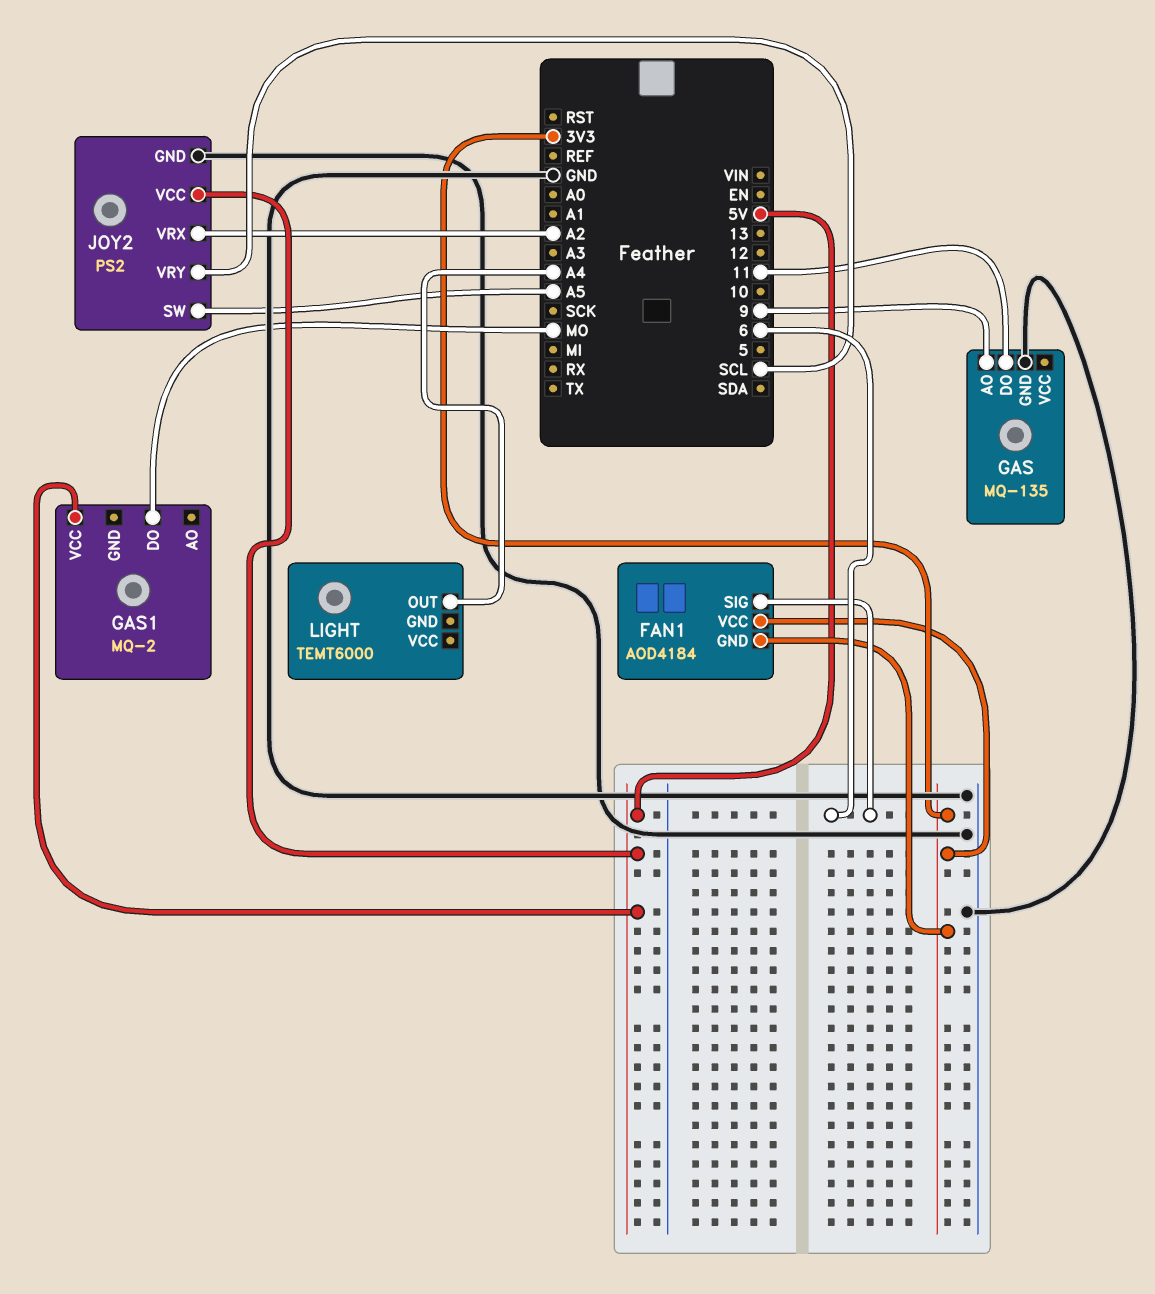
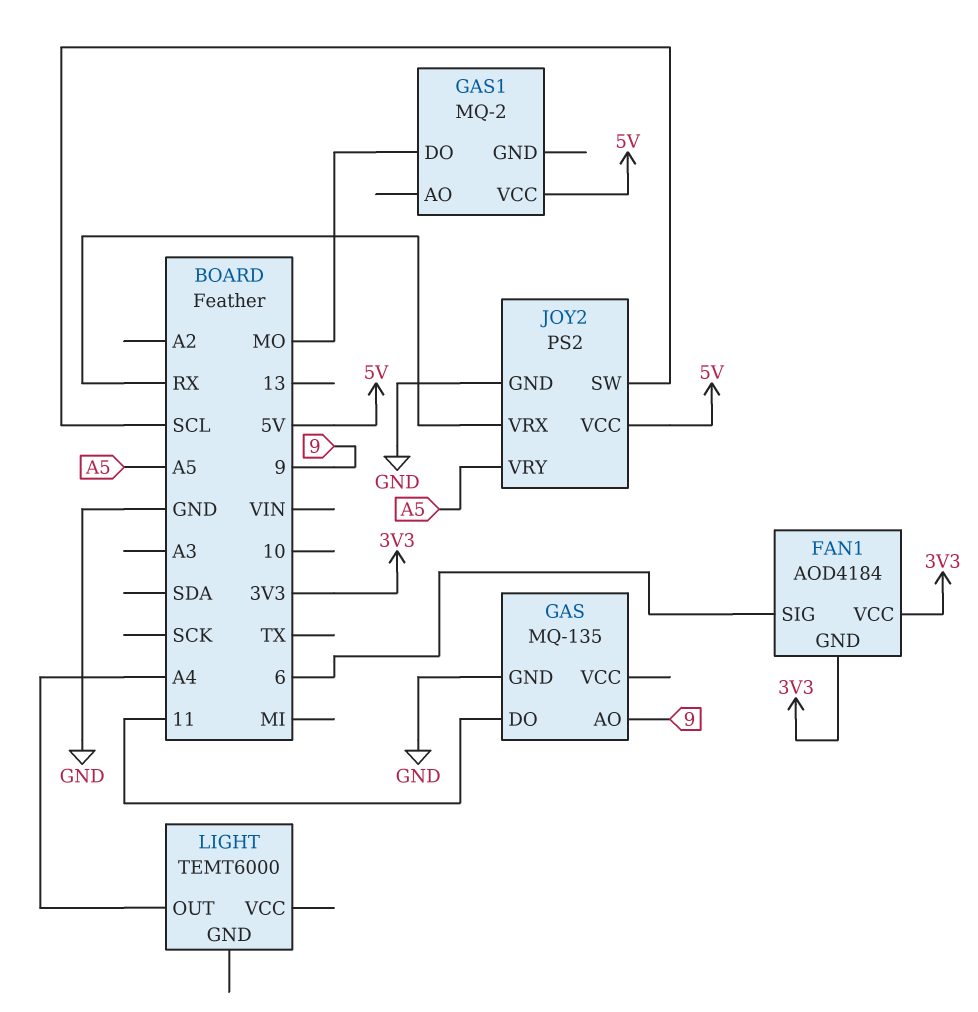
JOY2 pin SW: A5 -> SCL
JOY2 pin VRX: A2 -> RX
JOY2 pin VRY: SCL -> A5

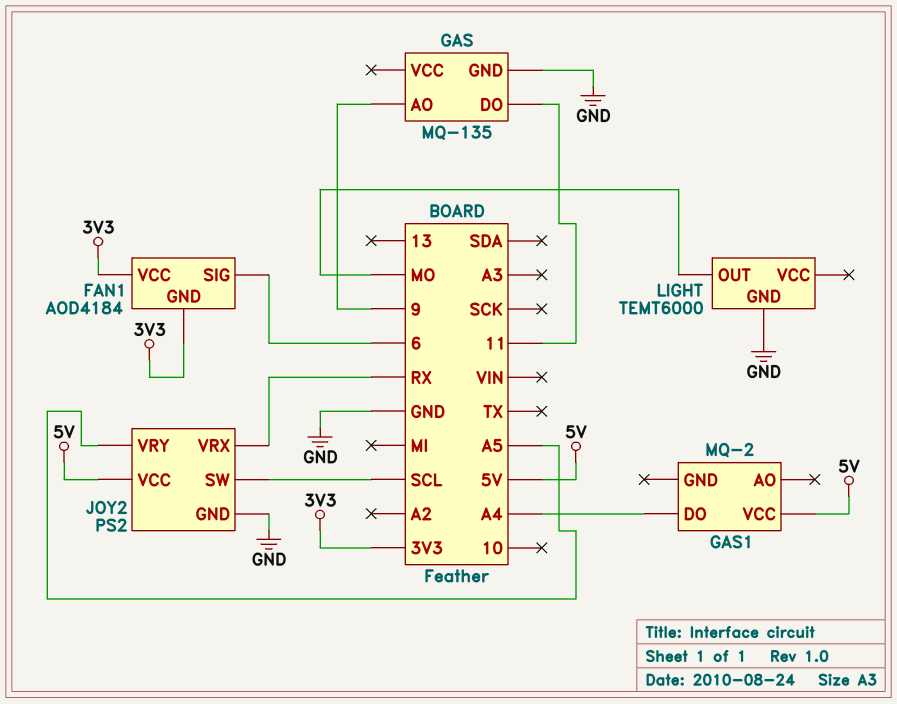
GAS1 pin DO: MO -> A4
LIGHT pin GND: none -> GND
LIGHT pin OUT: A4 -> MO

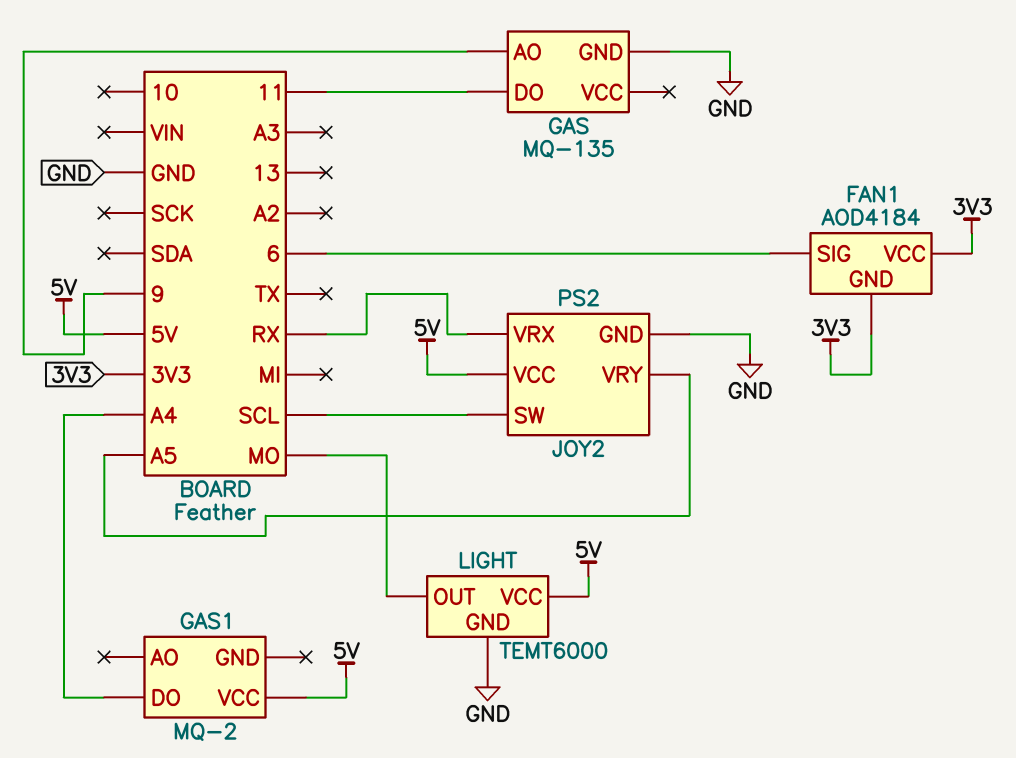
LIGHT pin VCC: none -> 5V

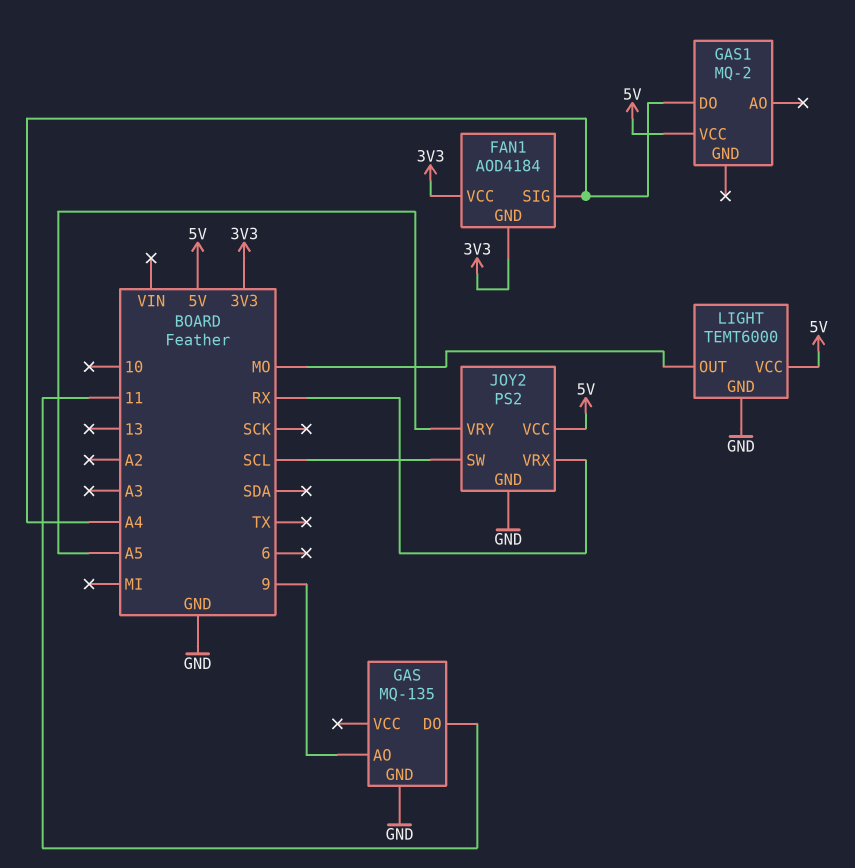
FAN1 pin SIG: 6 -> A4

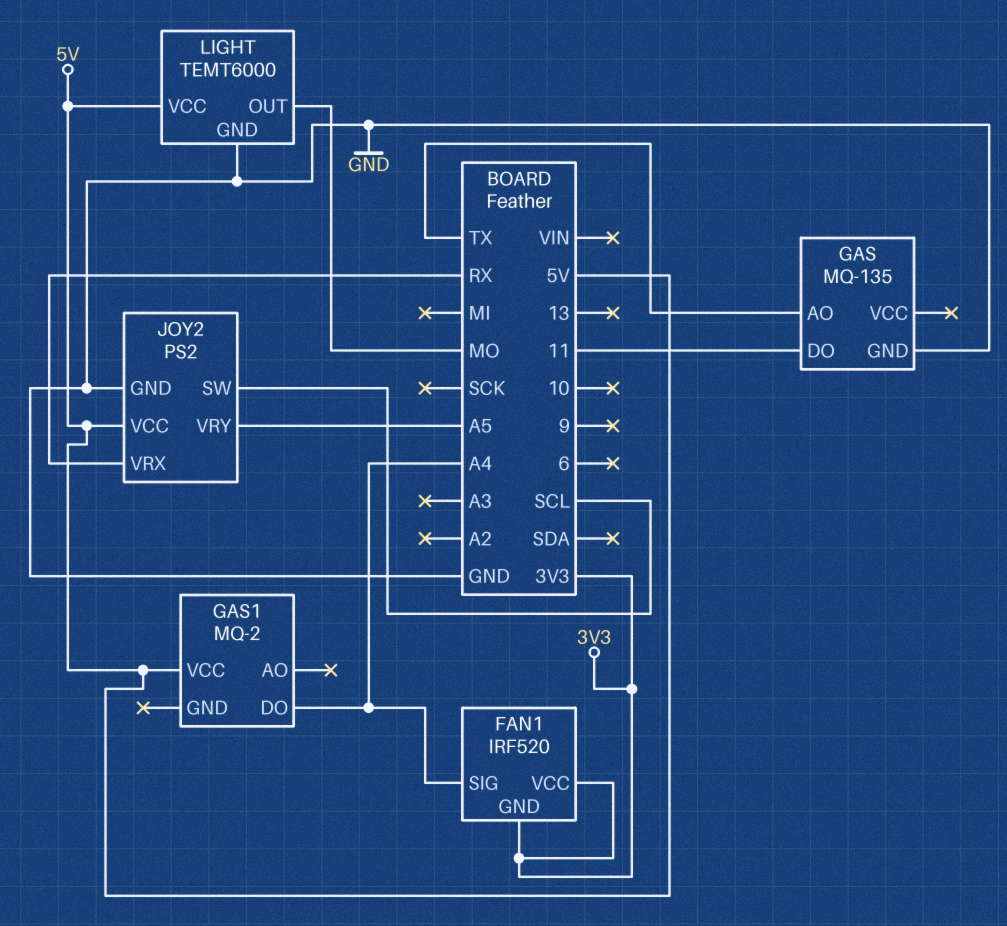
FAN1: AOD4184 -> IRF520
GAS pin AO: 9 -> TX

